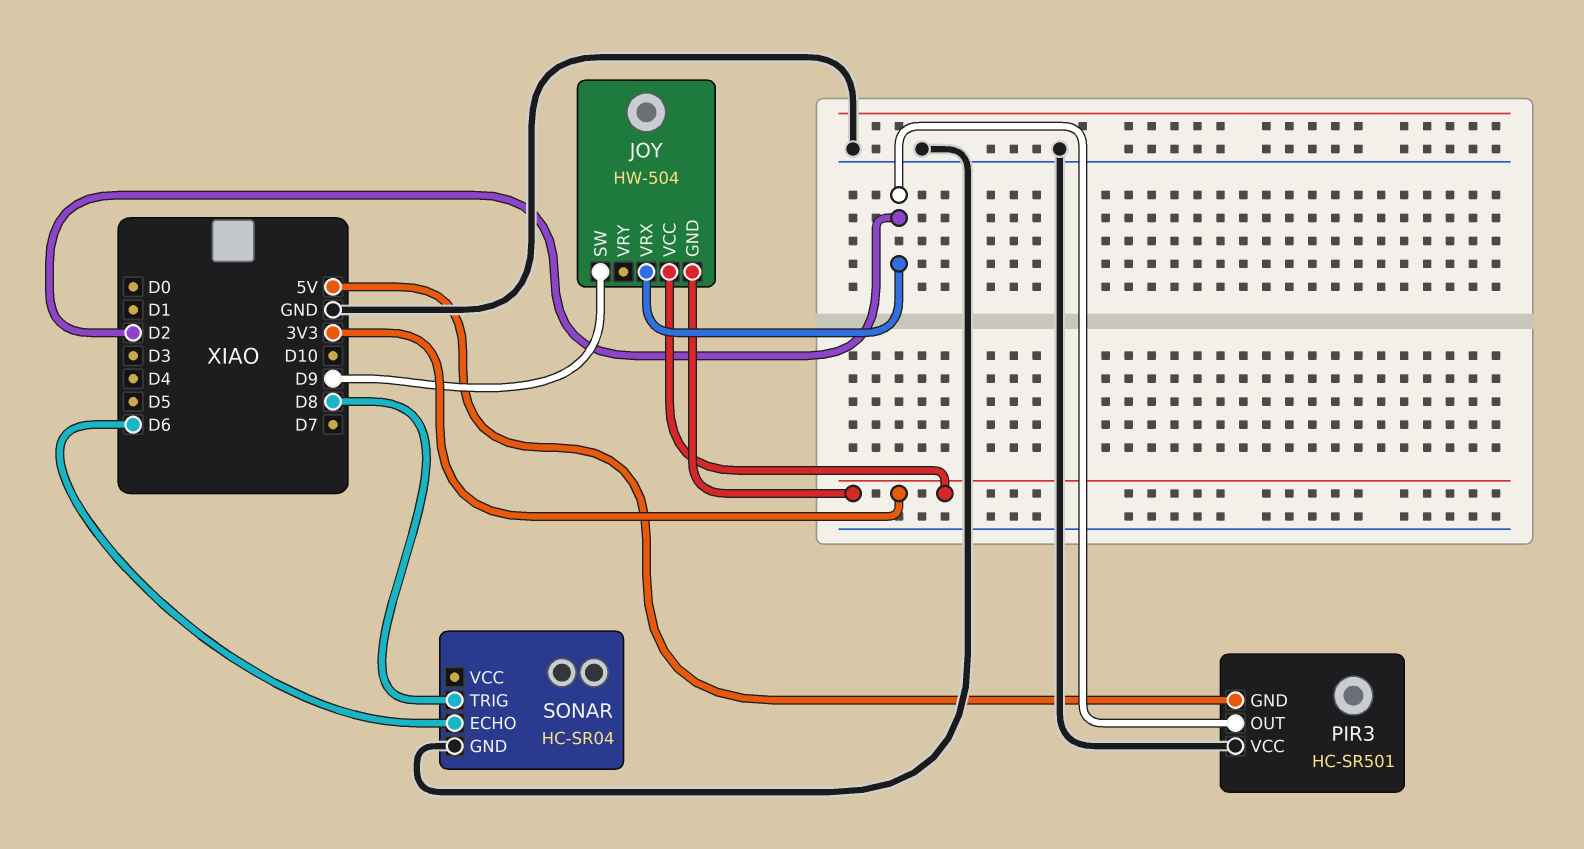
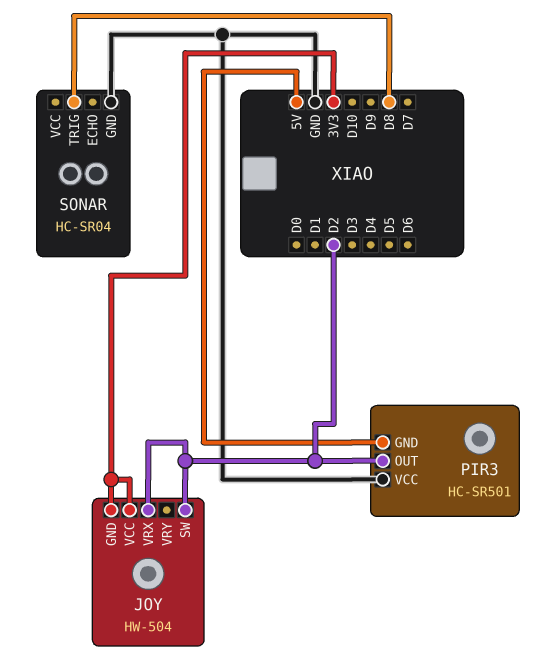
JOY pin SW: D9 -> D2
SONAR pin ECHO: D6 -> none

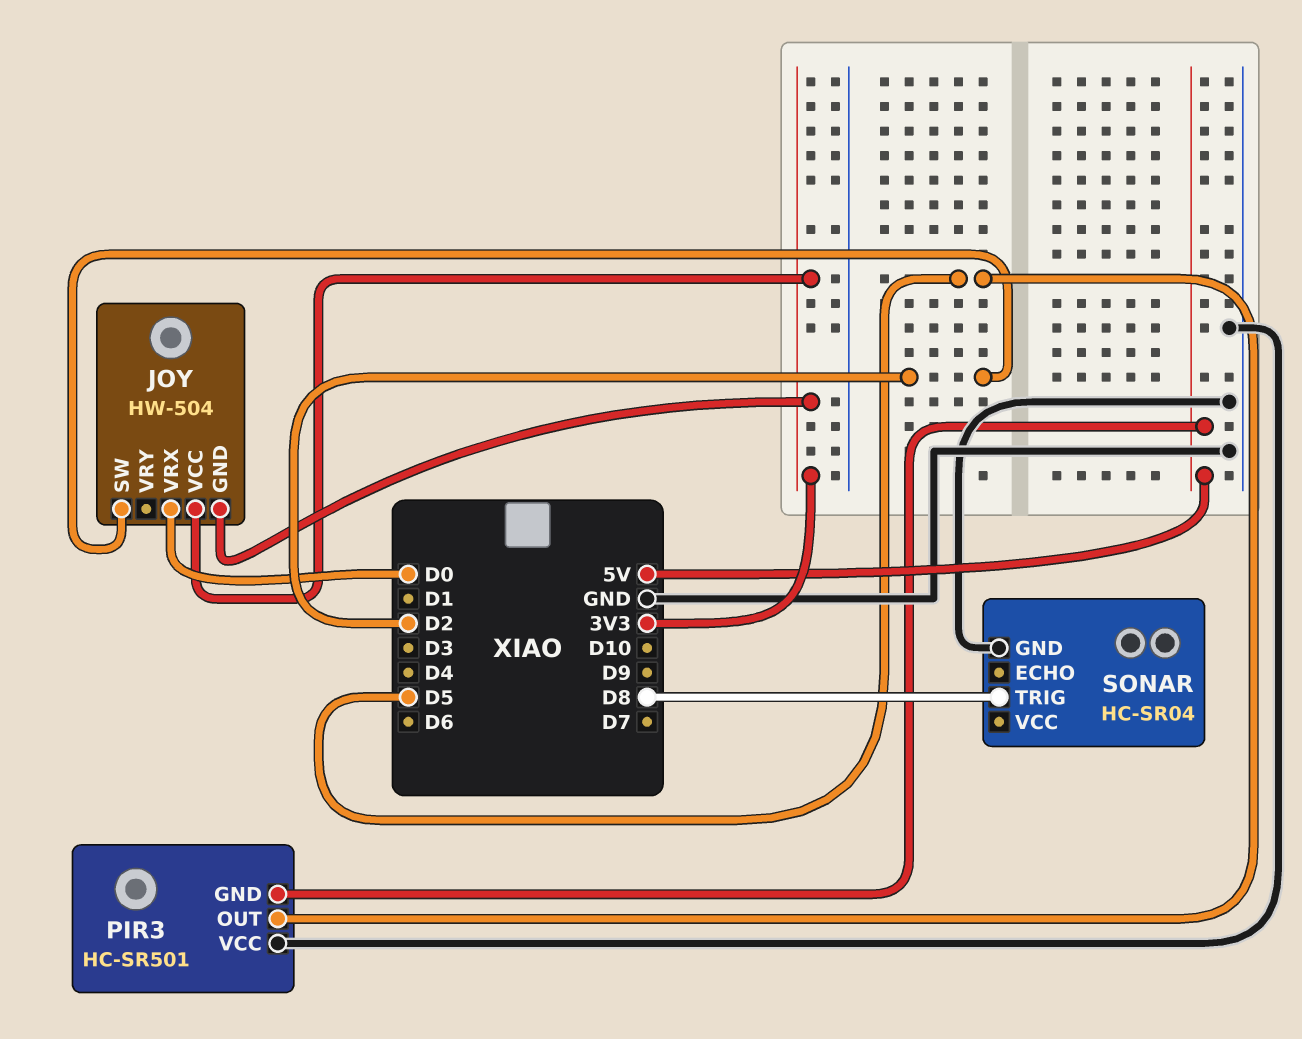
JOY pin VRX: D2 -> D0
PIR3 pin OUT: D2 -> D5

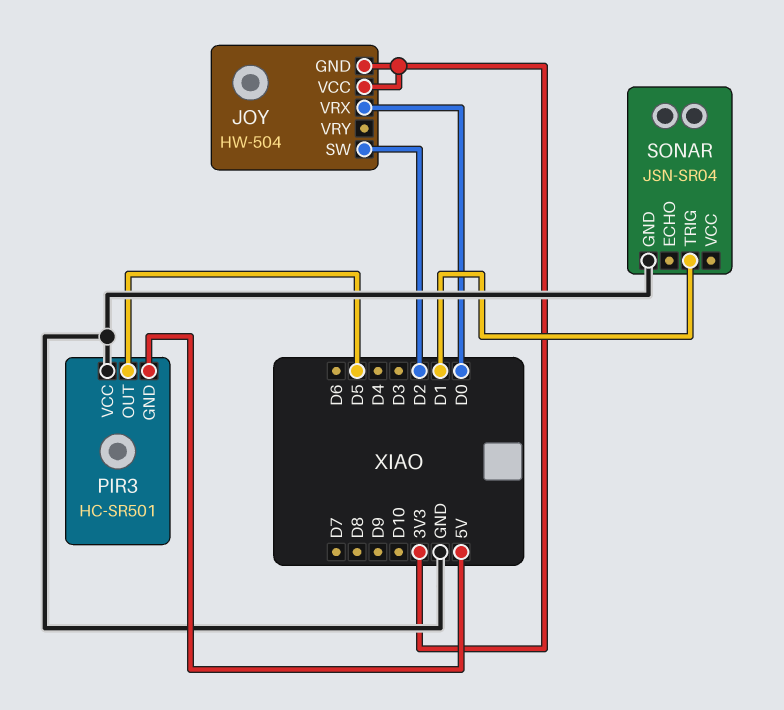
SONAR: HC-SR04 -> JSN-SR04
SONAR pin TRIG: D8 -> D1

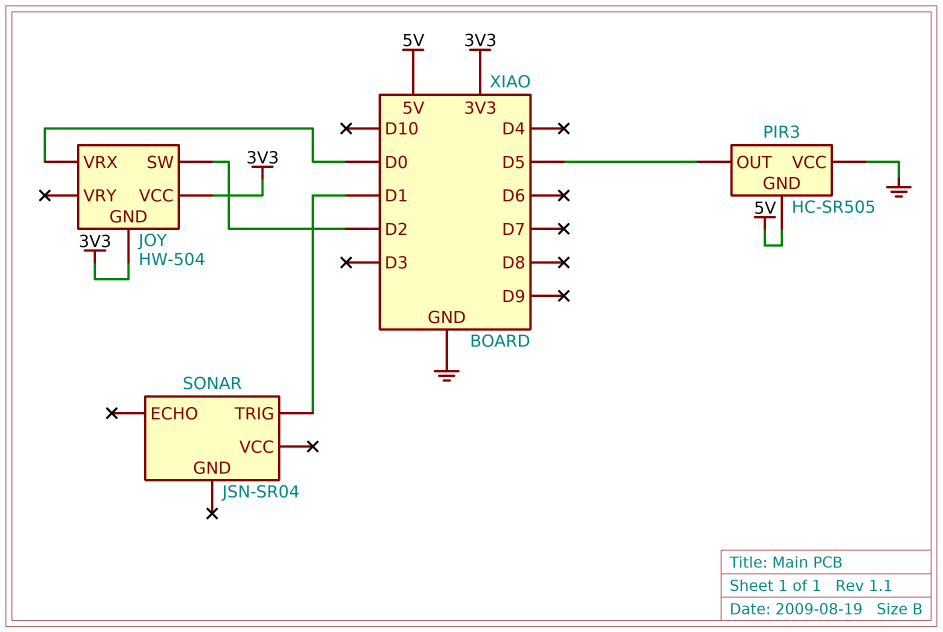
PIR3: HC-SR501 -> HC-SR505
SONAR pin GND: GND -> none

